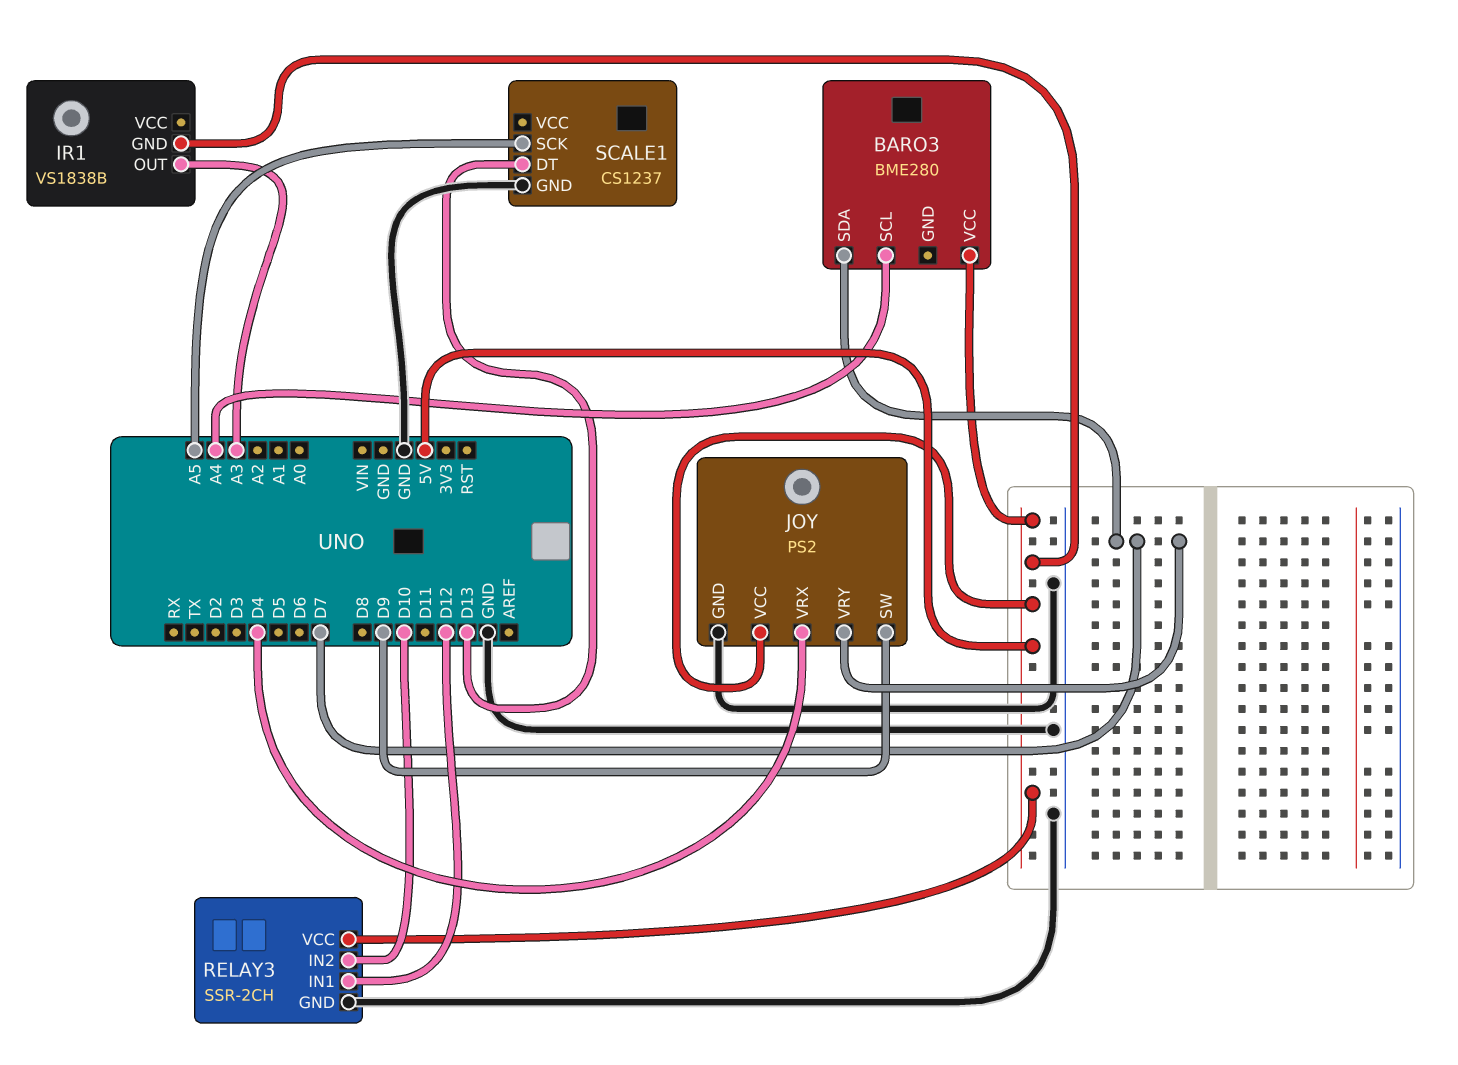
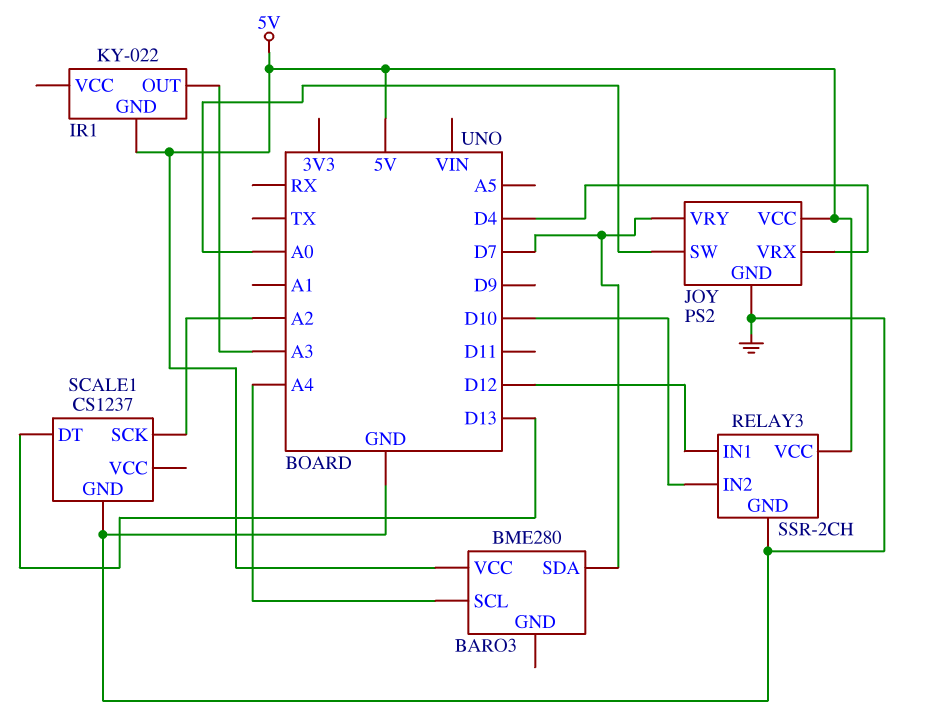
IR1: VS1838B -> KY-022
JOY pin SW: D9 -> A0
SCALE1 pin SCK: A5 -> A2

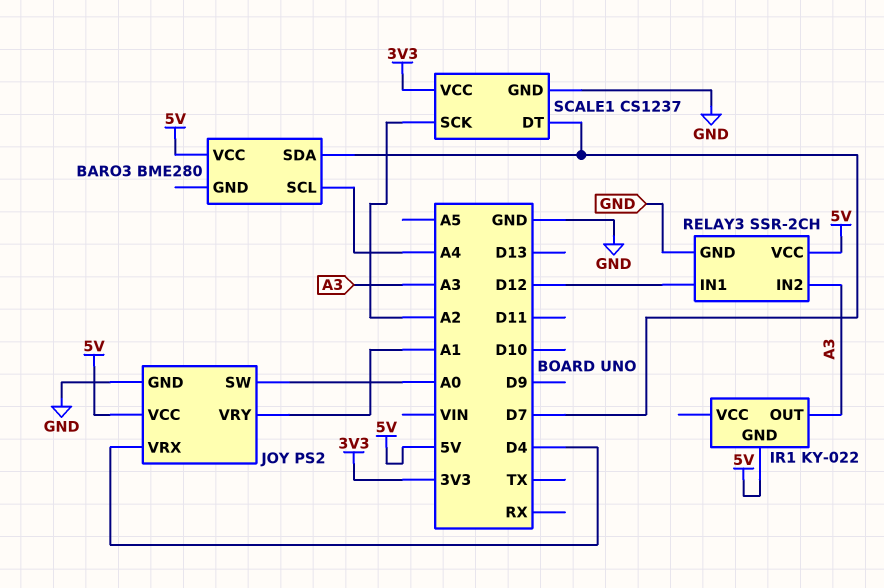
JOY pin VRY: D7 -> A1
RELAY3 pin IN2: D10 -> A3
SCALE1 pin DT: D13 -> D7
SCALE1 pin VCC: none -> 3V3

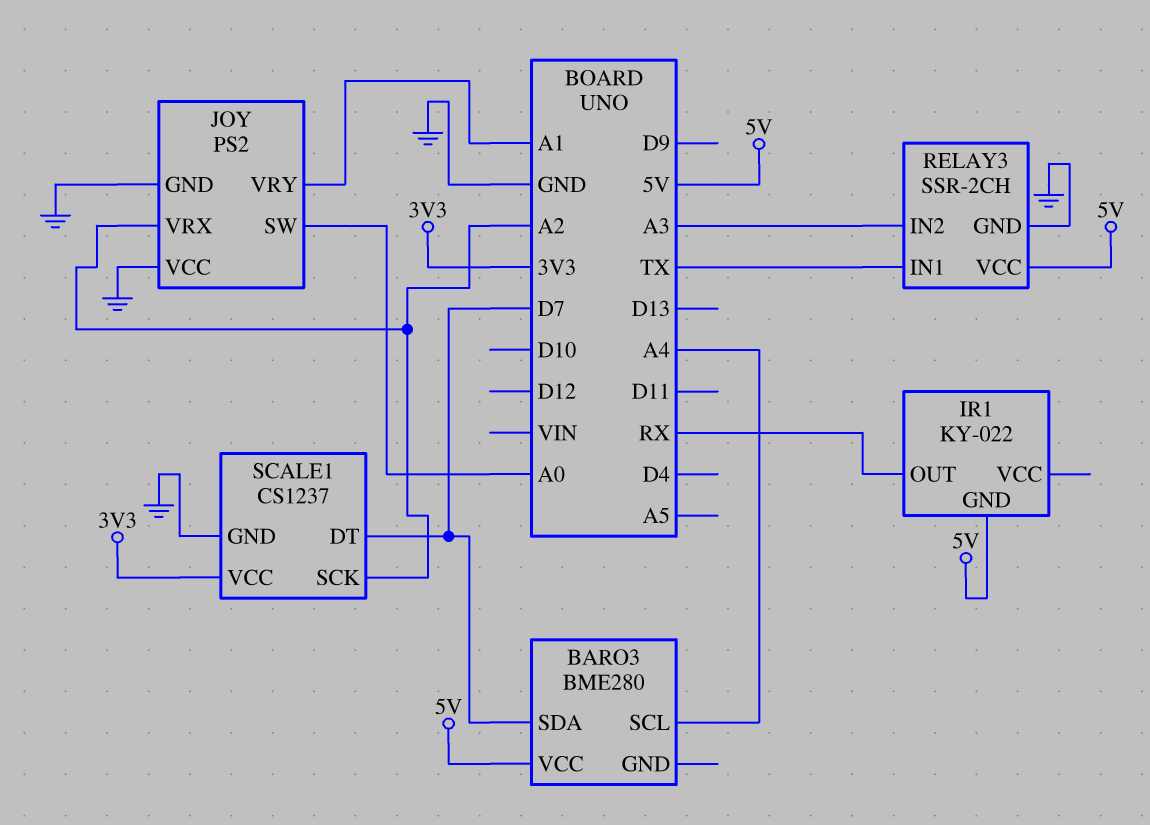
IR1 pin OUT: A3 -> RX
JOY pin VCC: 5V -> GND
JOY pin VRX: D4 -> A2
RELAY3 pin IN1: D12 -> TX

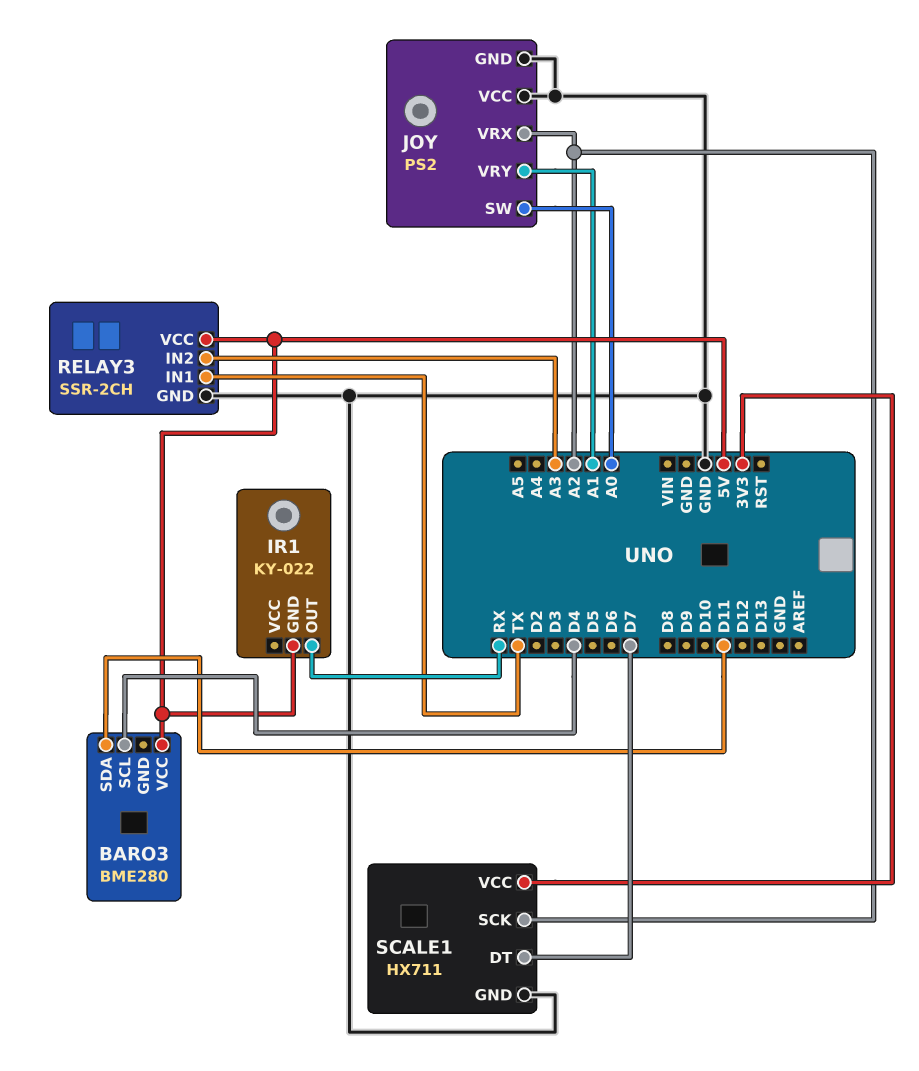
BARO3 pin SCL: A4 -> D4
BARO3 pin SDA: D7 -> D11
SCALE1: CS1237 -> HX711

